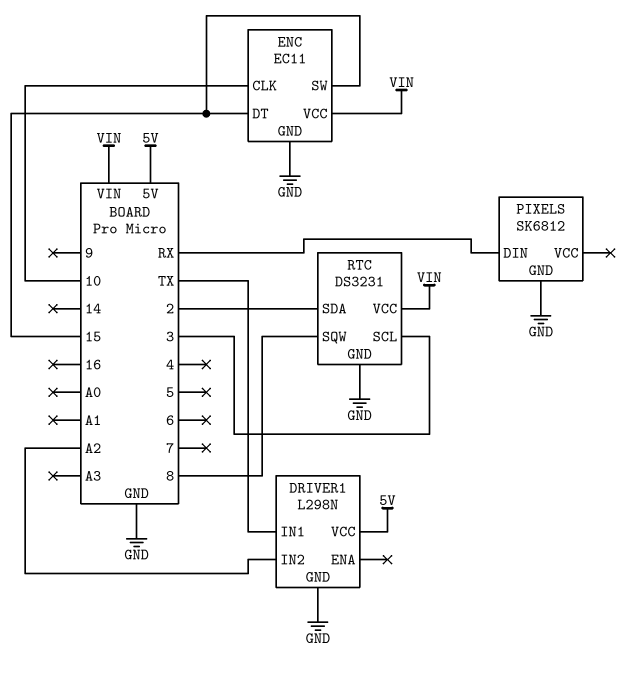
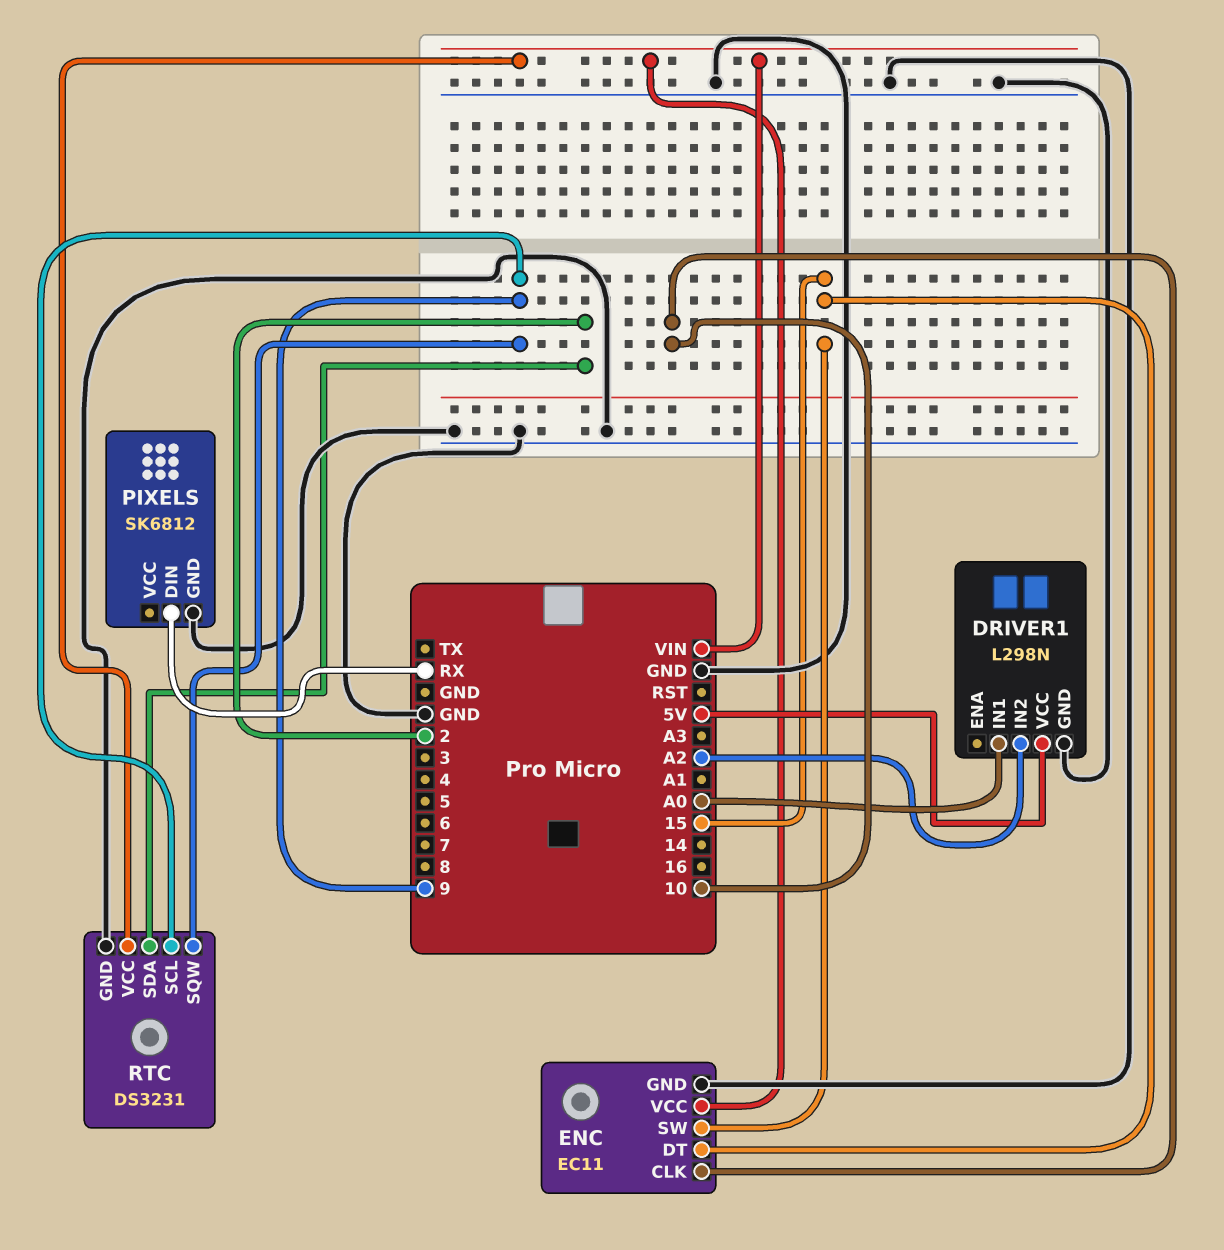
DRIVER1 pin IN1: TX -> A0
RTC pin SCL: 3 -> 9
RTC pin SQW: 8 -> 9

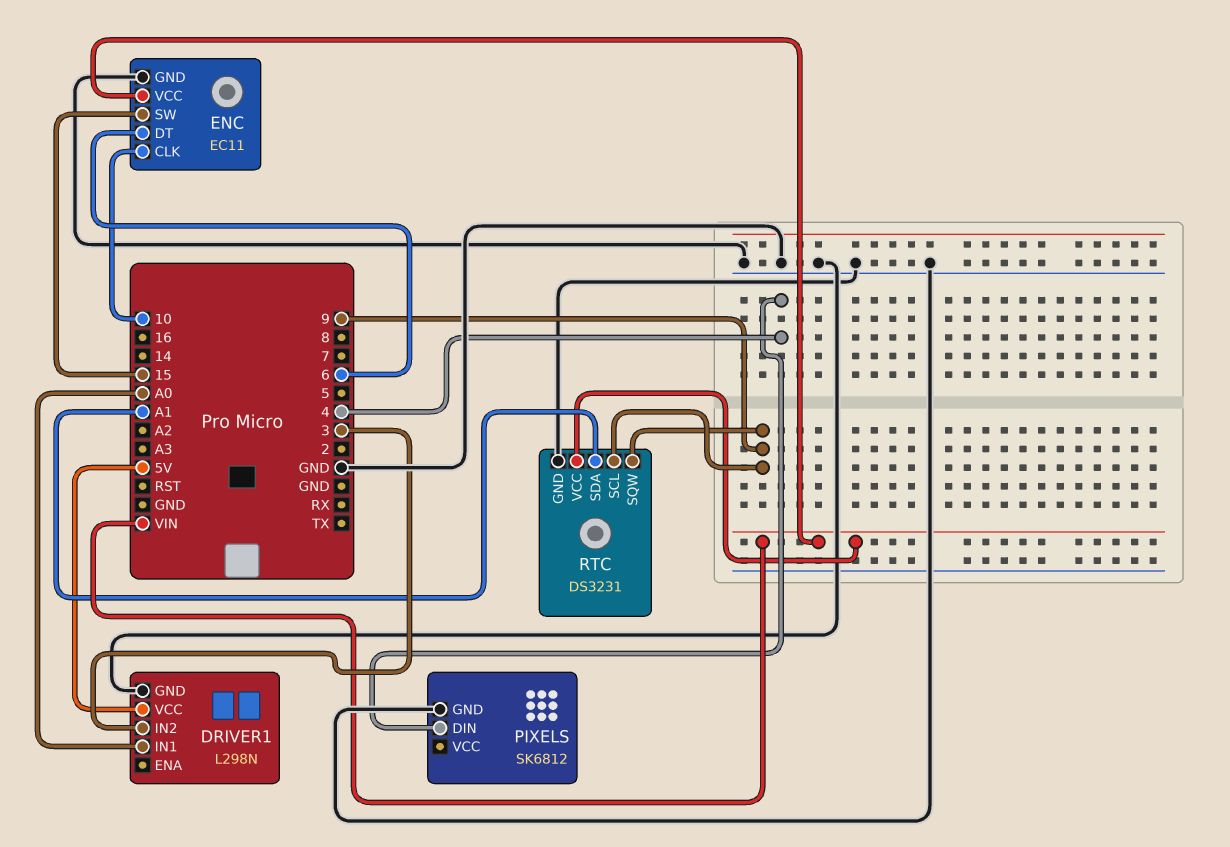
DRIVER1 pin IN2: A2 -> 3
ENC pin DT: 15 -> 6
PIXELS pin DIN: RX -> 4
RTC pin SDA: 2 -> A1

